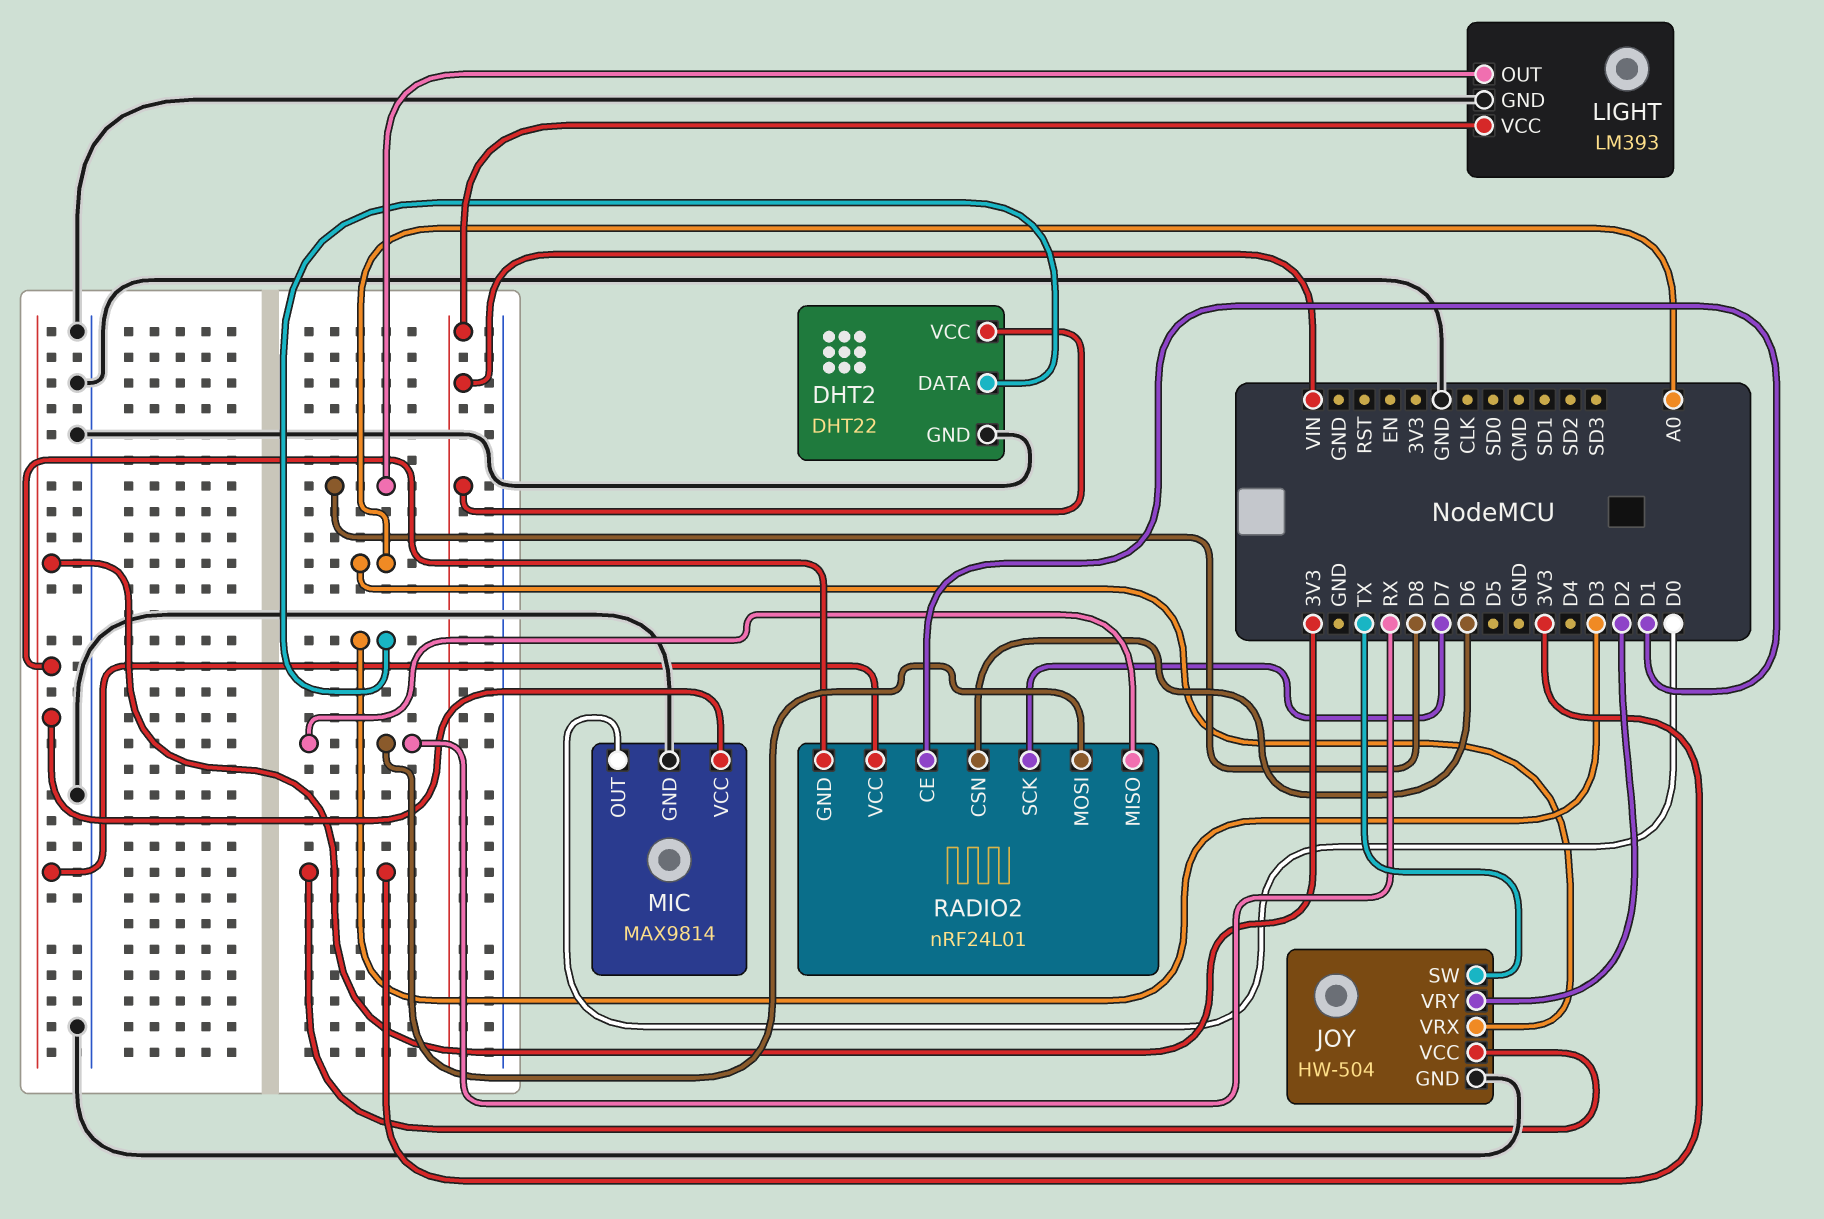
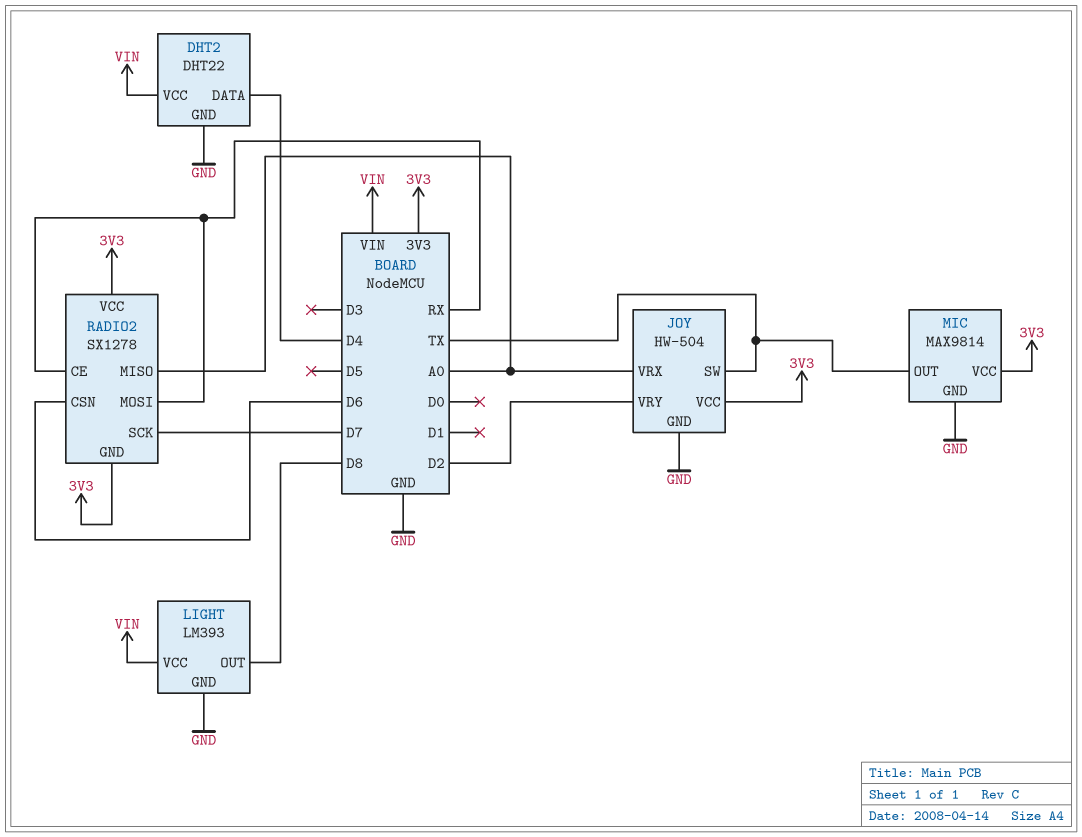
DHT2 pin DATA: D3 -> D4
MIC pin OUT: D0 -> TX
RADIO2: nRF24L01 -> SX1278
RADIO2 pin CE: D1 -> RX
RADIO2 pin MISO: RX -> A0

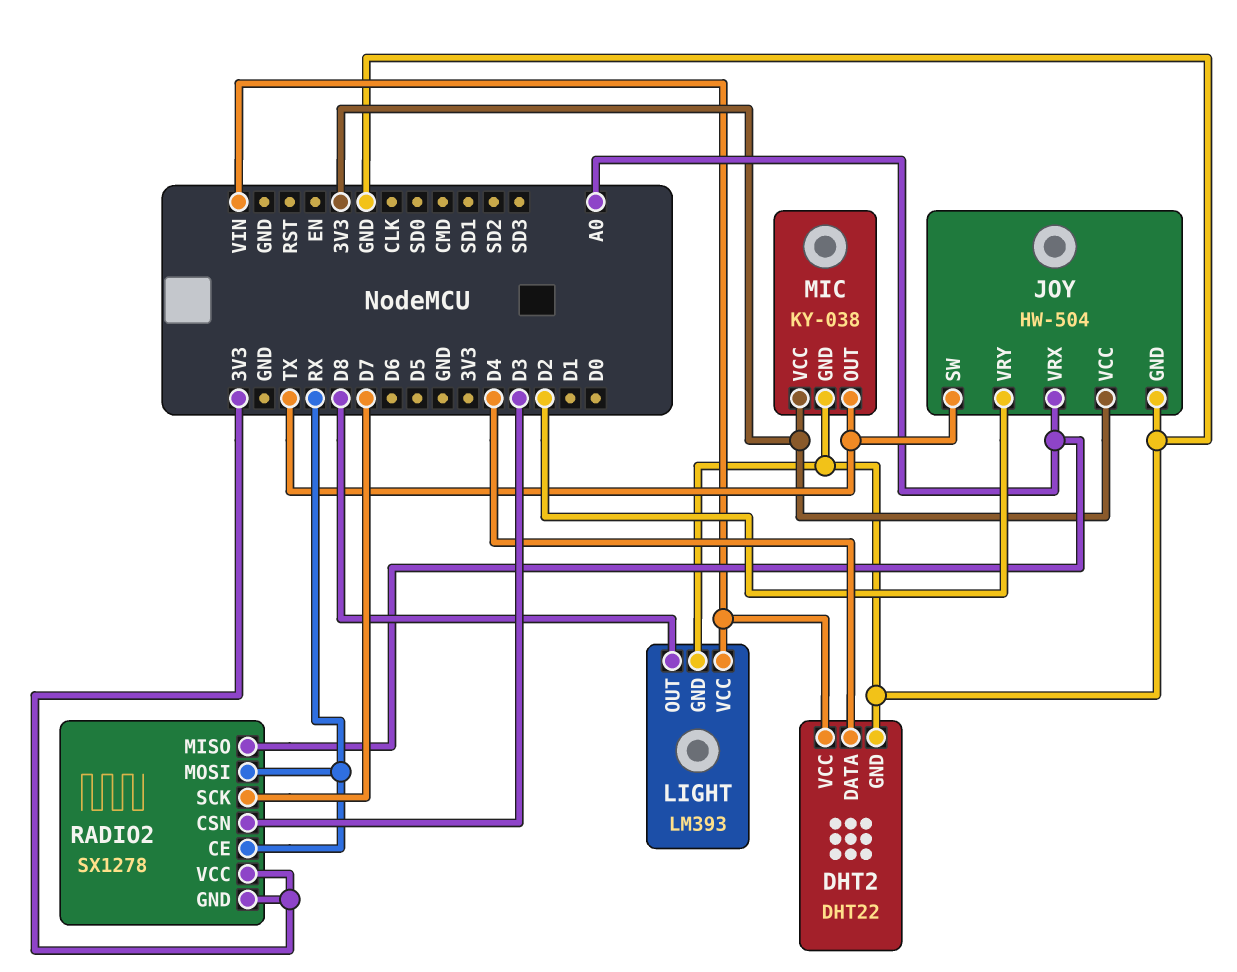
MIC: MAX9814 -> KY-038
RADIO2 pin CSN: D6 -> D3

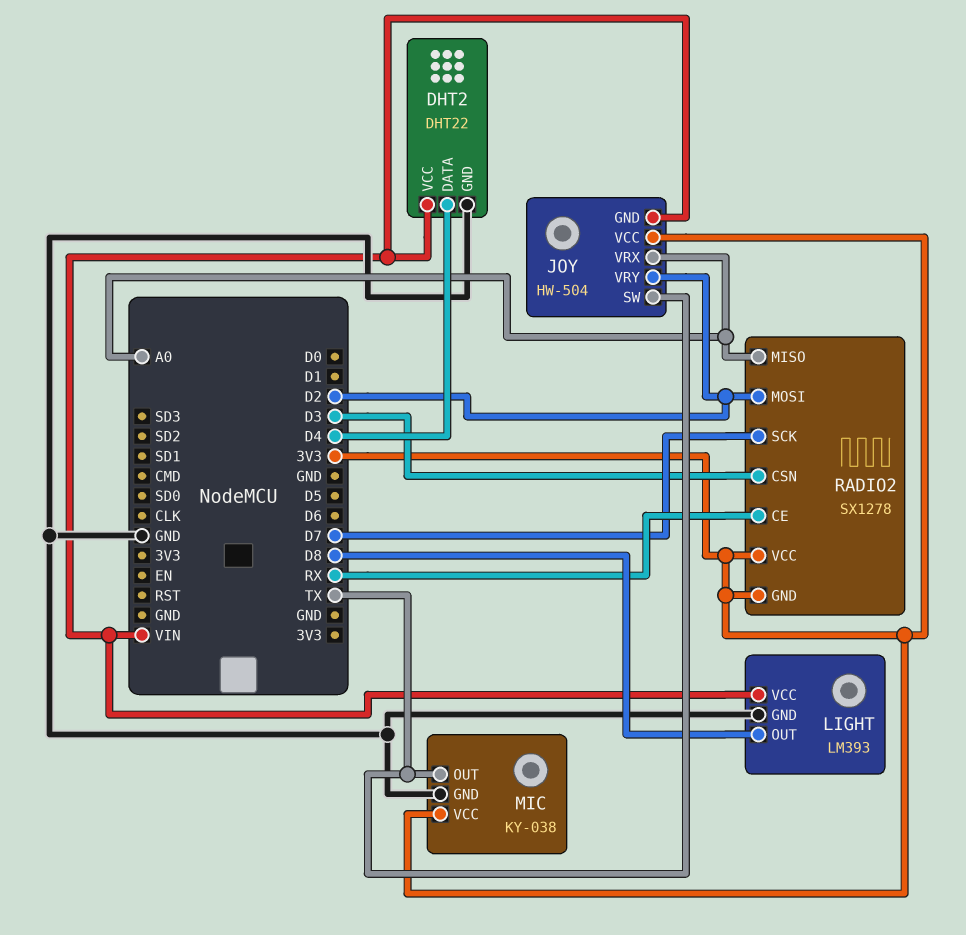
JOY pin GND: GND -> VIN
RADIO2 pin MOSI: RX -> D2

